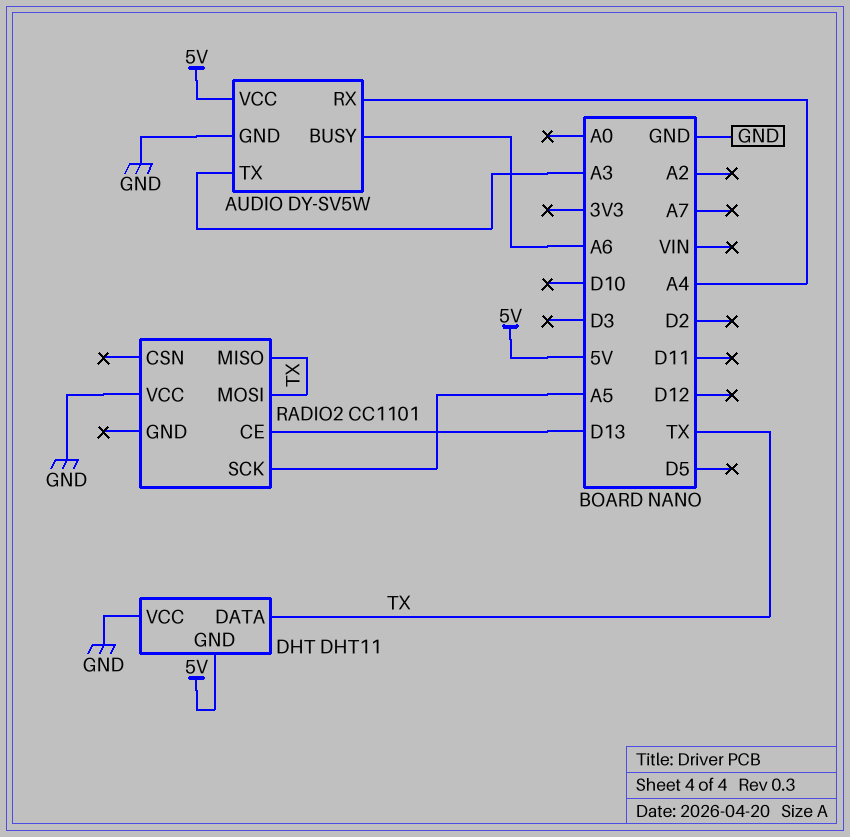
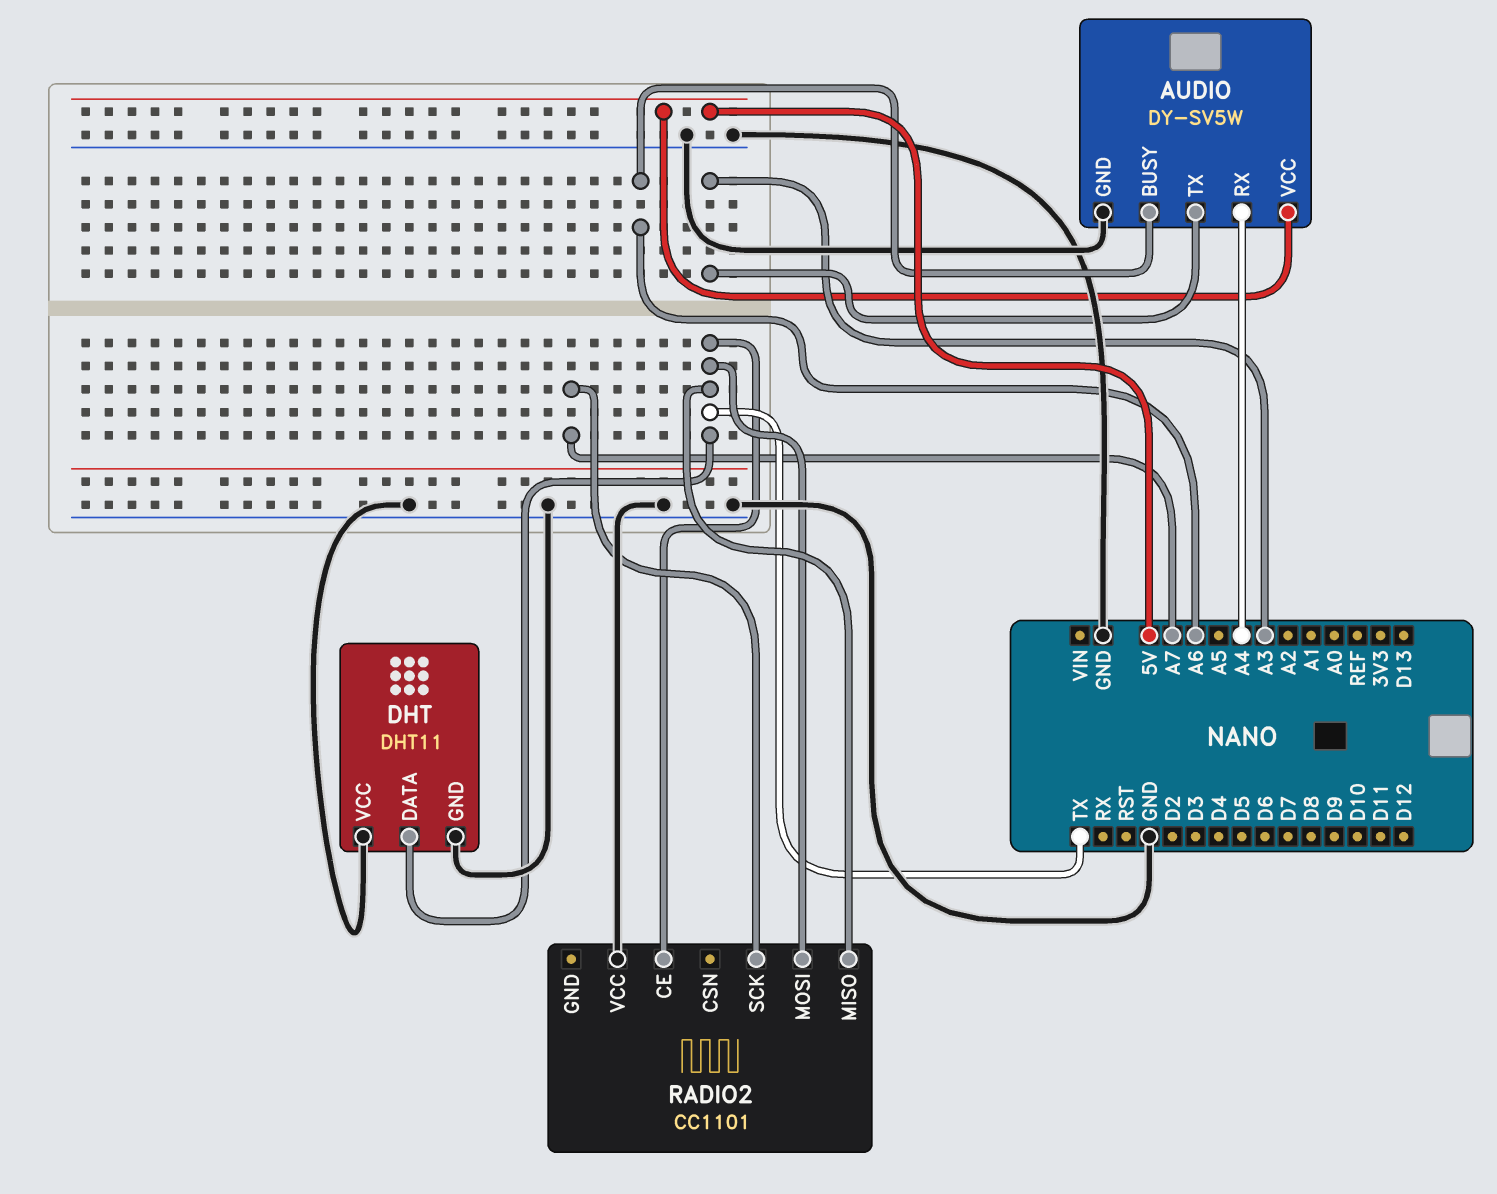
DHT pin GND: 5V -> GND
RADIO2 pin CE: D13 -> TX
RADIO2 pin SCK: A5 -> A7

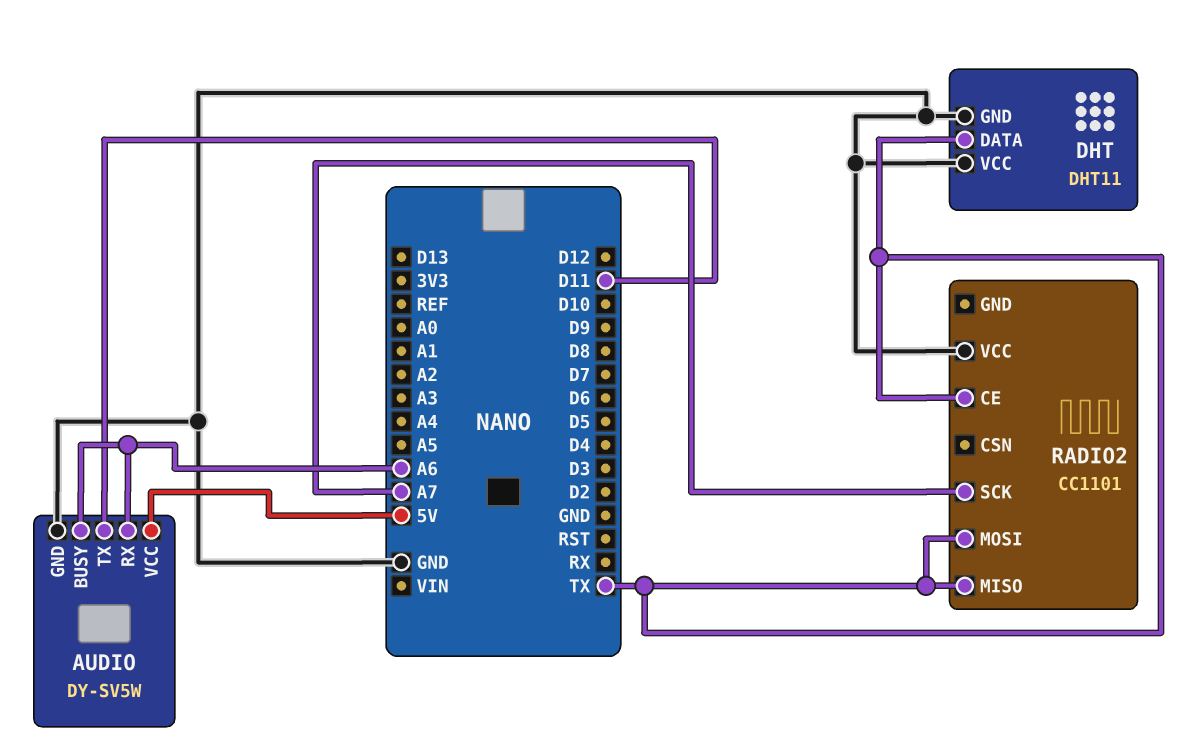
AUDIO pin RX: A4 -> A6
AUDIO pin TX: A3 -> D11

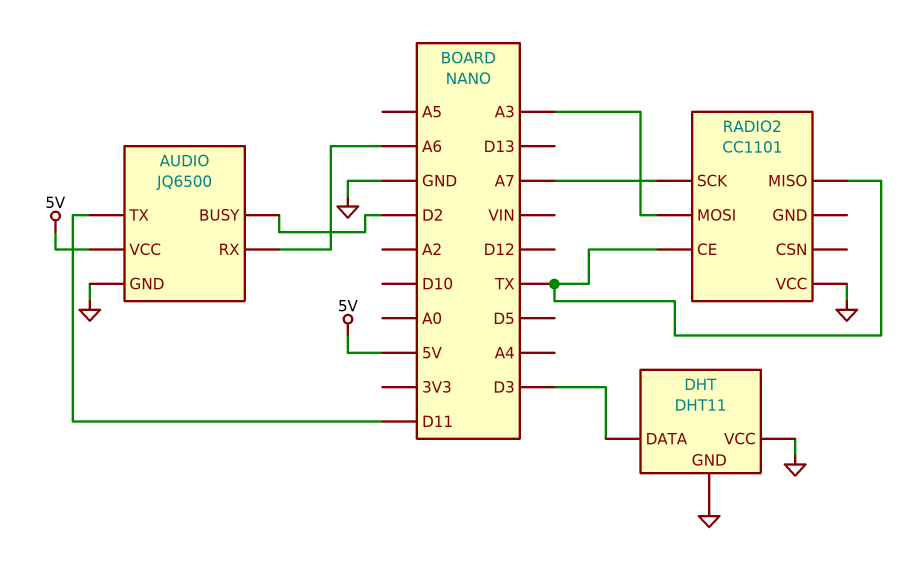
AUDIO: DY-SV5W -> JQ6500
AUDIO pin BUSY: A6 -> D2
DHT pin DATA: TX -> D3
RADIO2 pin MOSI: TX -> A3

